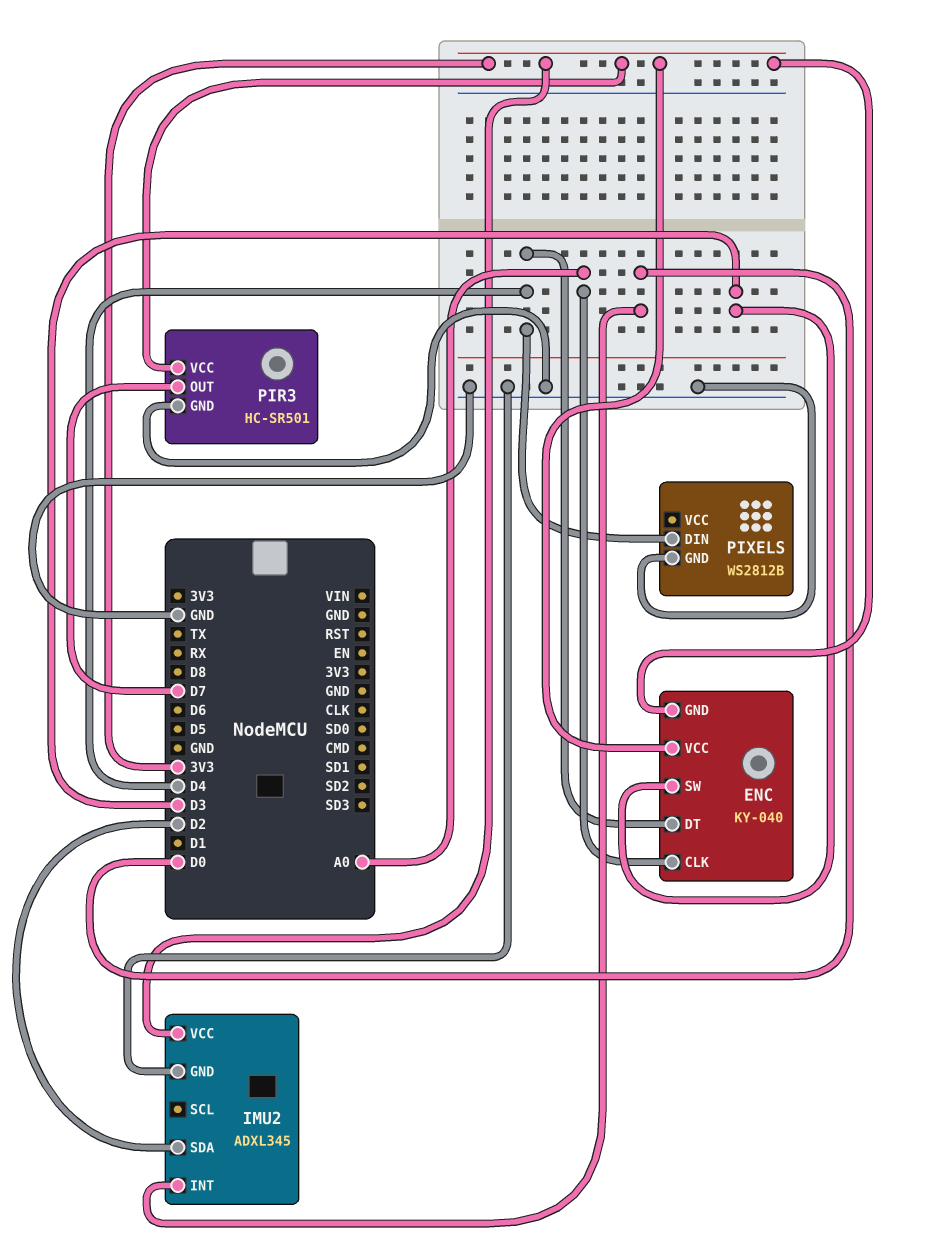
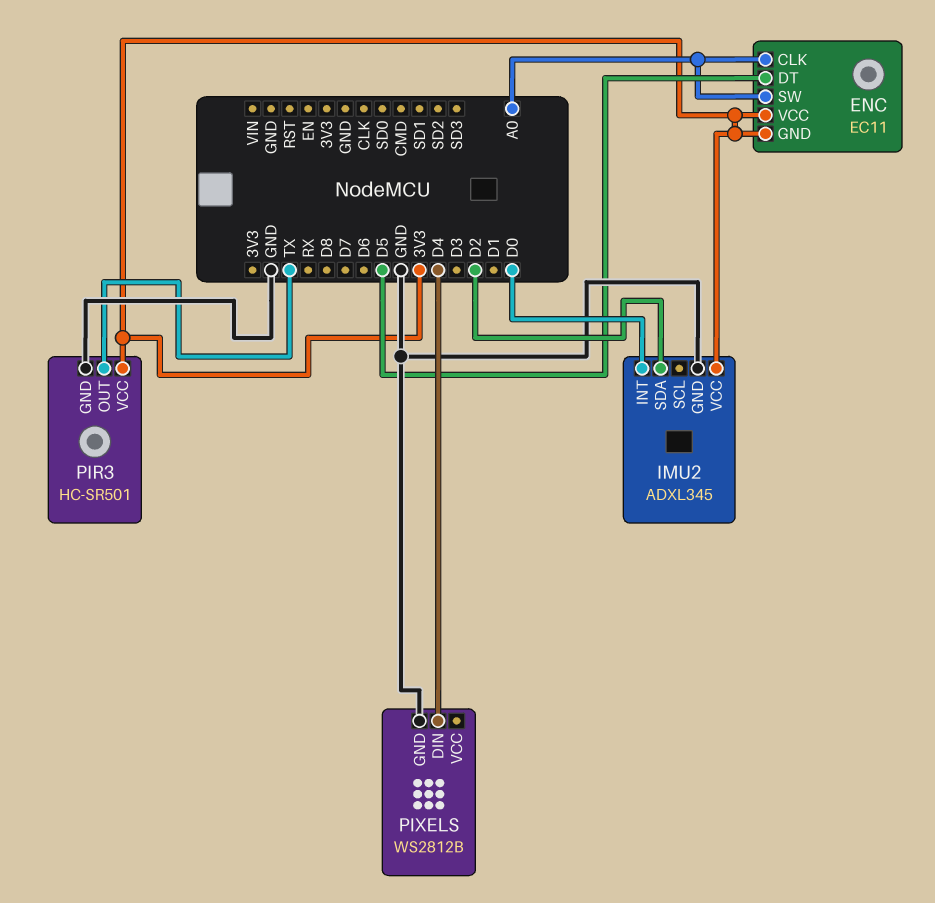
ENC: KY-040 -> EC11
ENC pin DT: D4 -> D5
ENC pin SW: D3 -> A0
PIR3 pin OUT: D7 -> TX

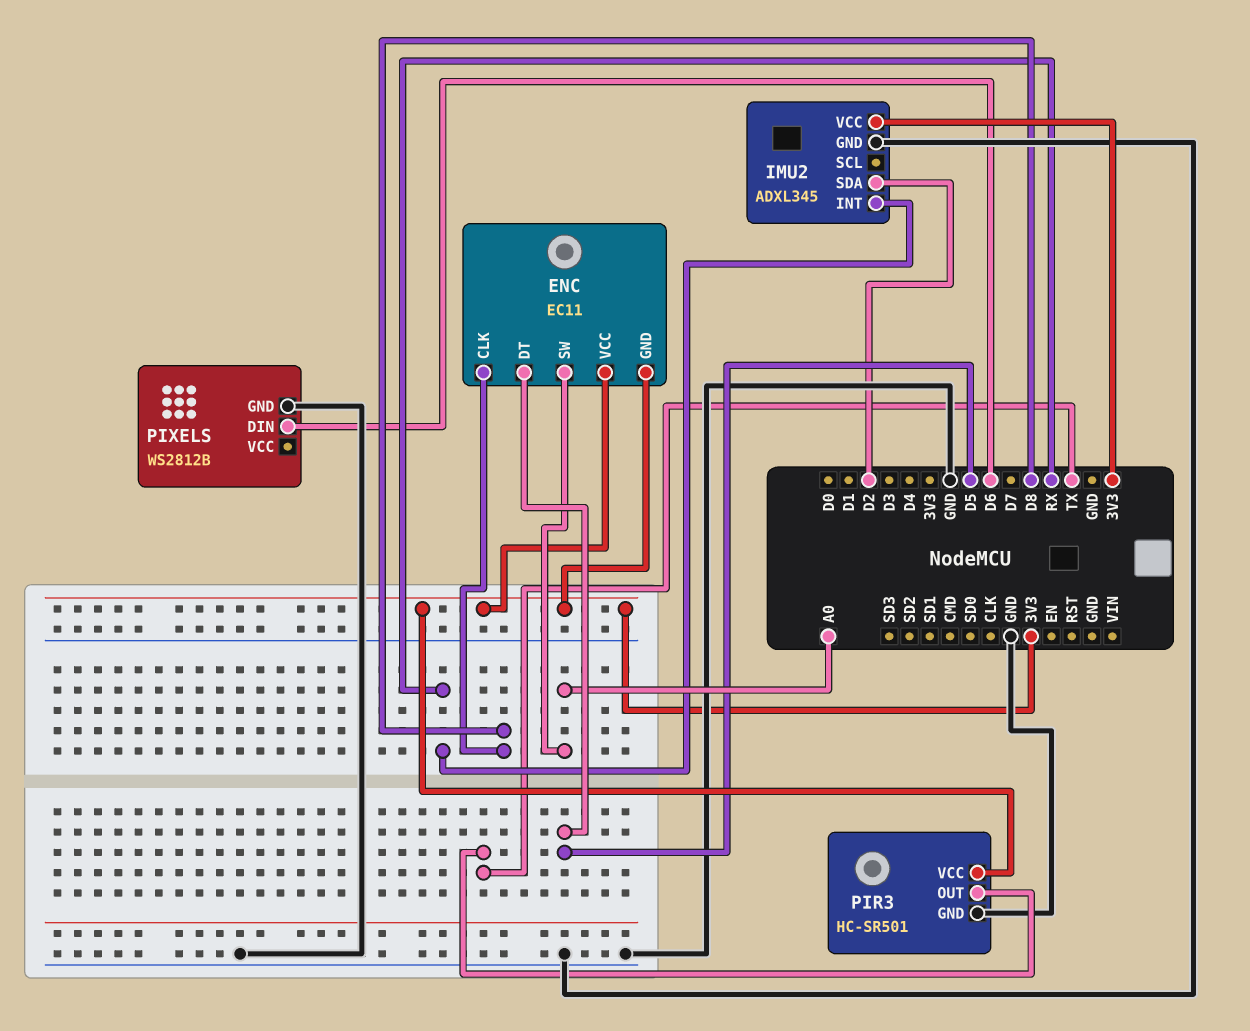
ENC pin CLK: A0 -> D8
IMU2 pin INT: D0 -> RX
PIXELS pin DIN: D4 -> D6

